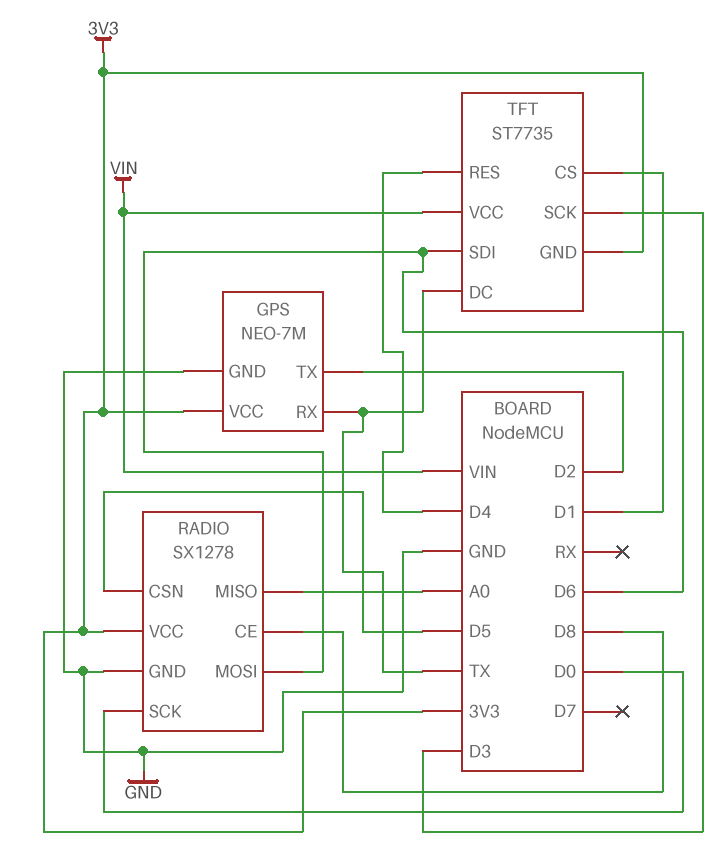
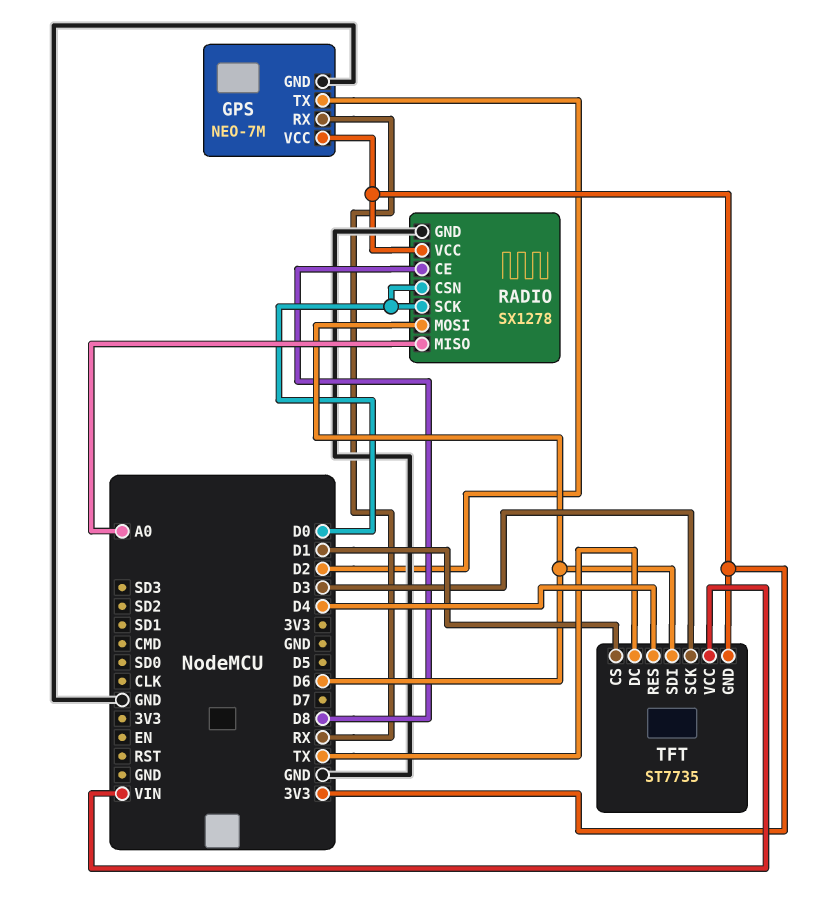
GPS pin RX: TX -> RX
RADIO pin CSN: D5 -> D0

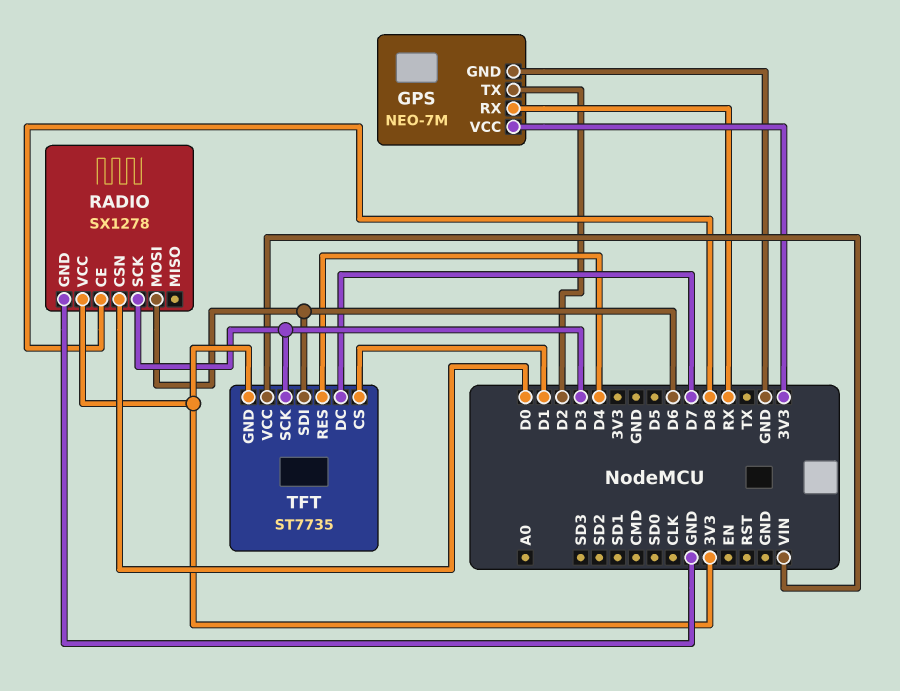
RADIO pin MISO: A0 -> none
RADIO pin SCK: D0 -> D3
TFT pin DC: TX -> D7

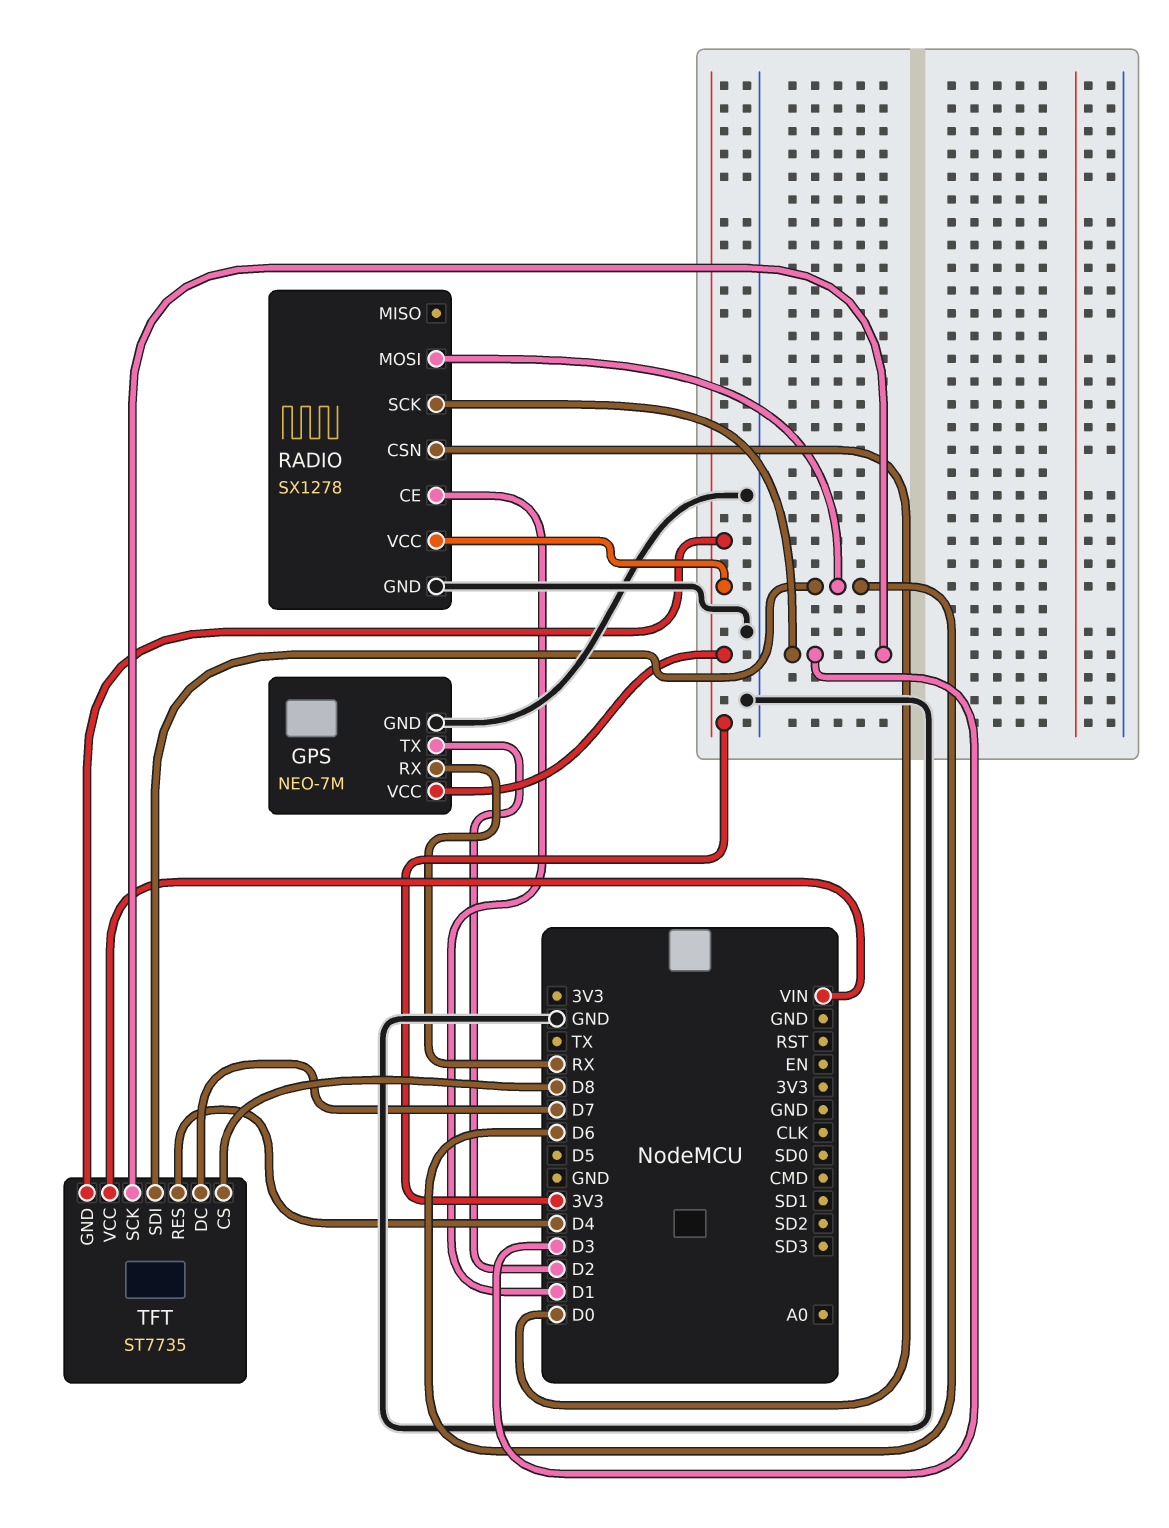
RADIO pin CE: D8 -> D1
TFT pin CS: D1 -> D8

